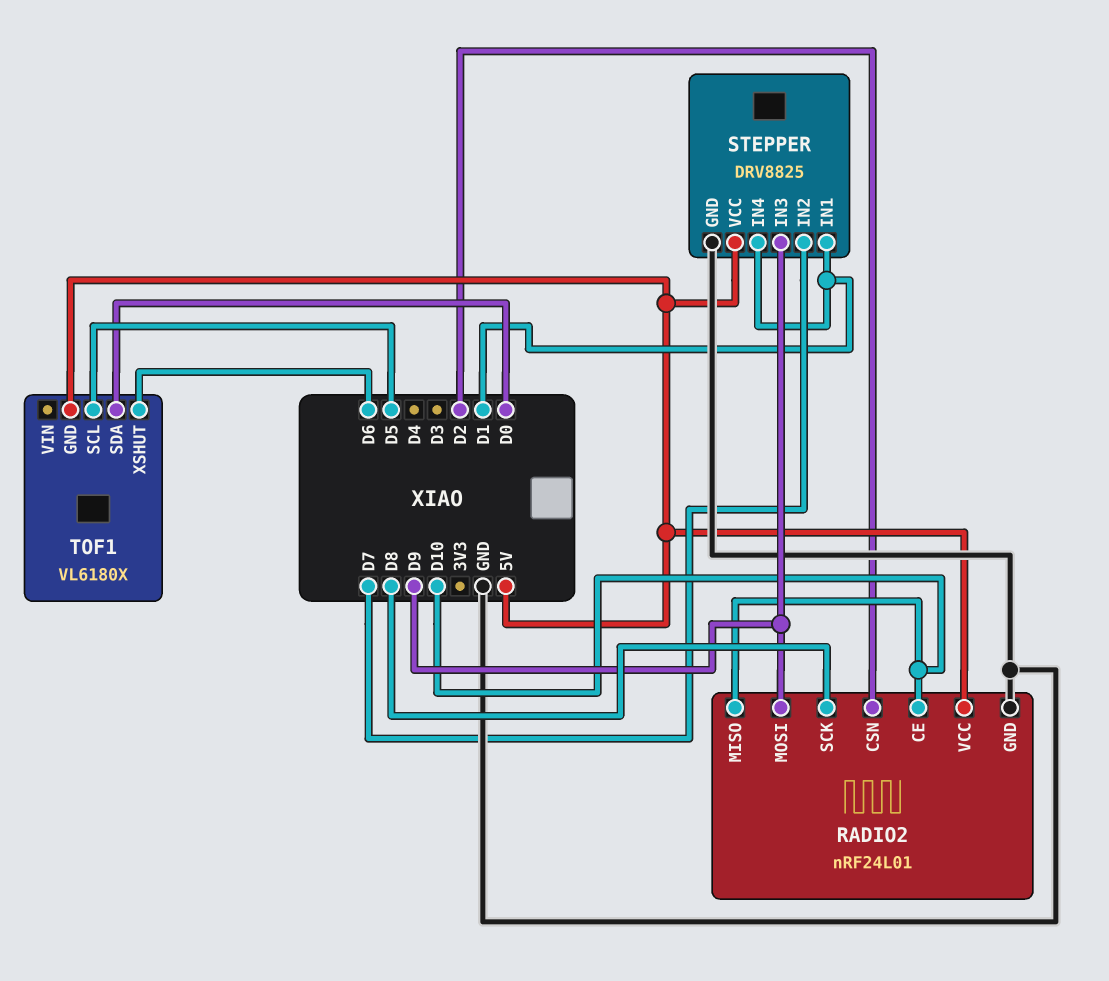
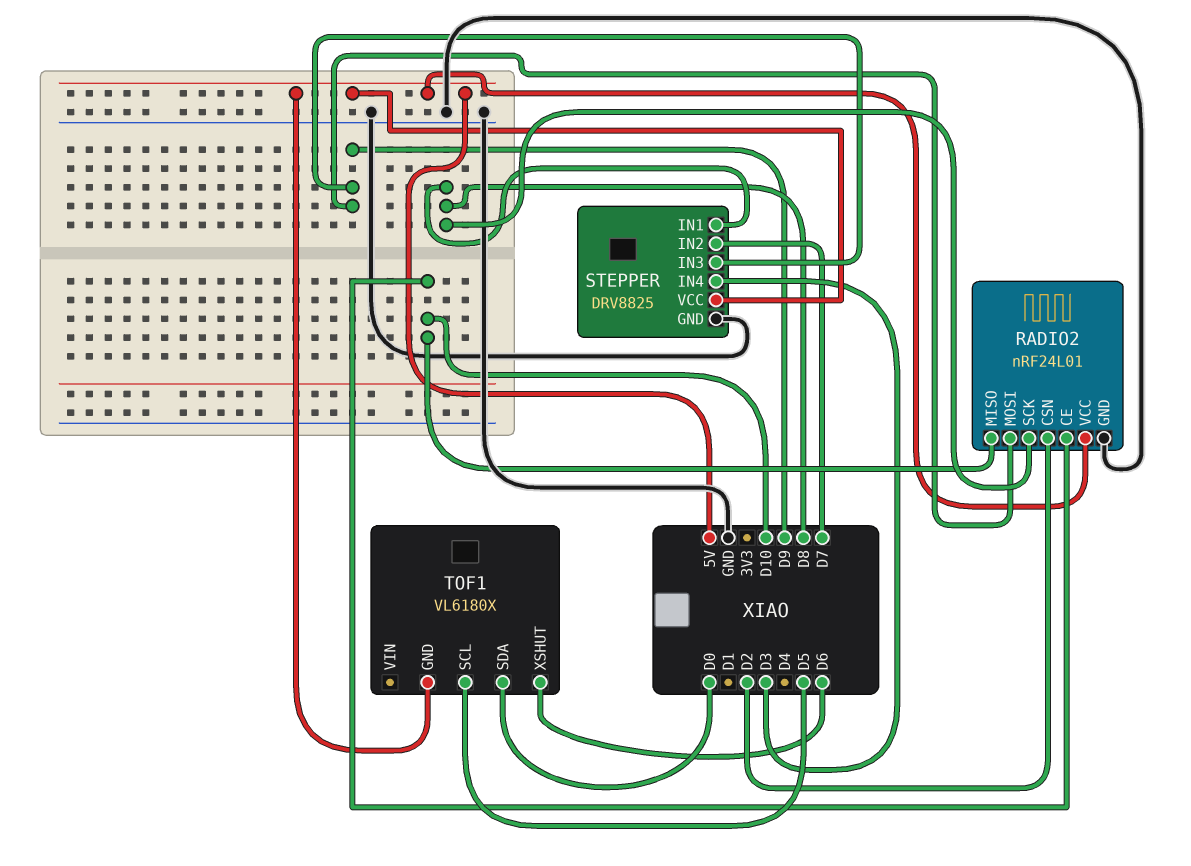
STEPPER pin IN1: D1 -> D8
STEPPER pin IN4: D1 -> D3

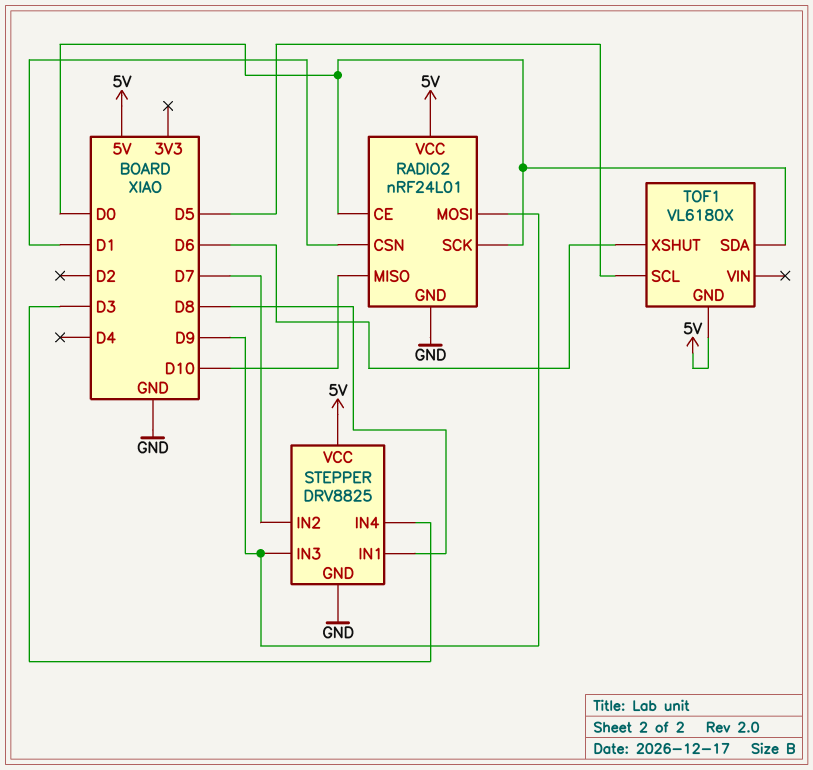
RADIO2 pin CE: D10 -> D0
RADIO2 pin CSN: D2 -> D1
RADIO2 pin SCK: D8 -> D0

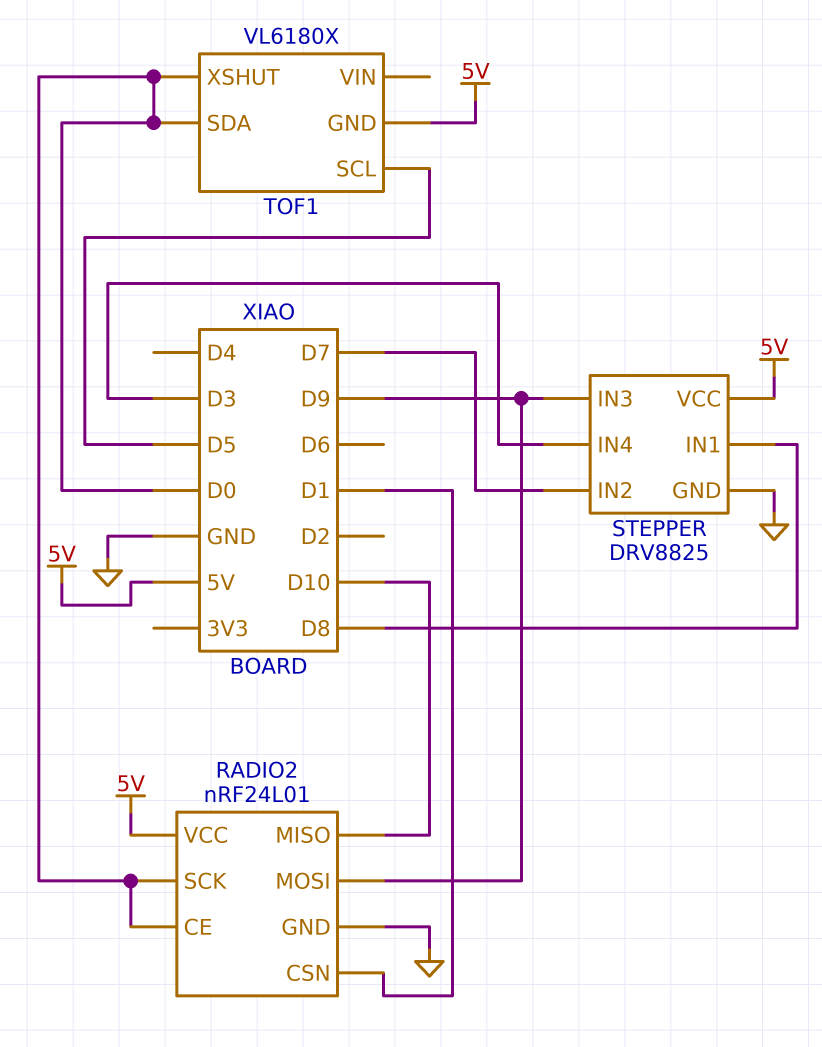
TOF1 pin XSHUT: D6 -> D0

